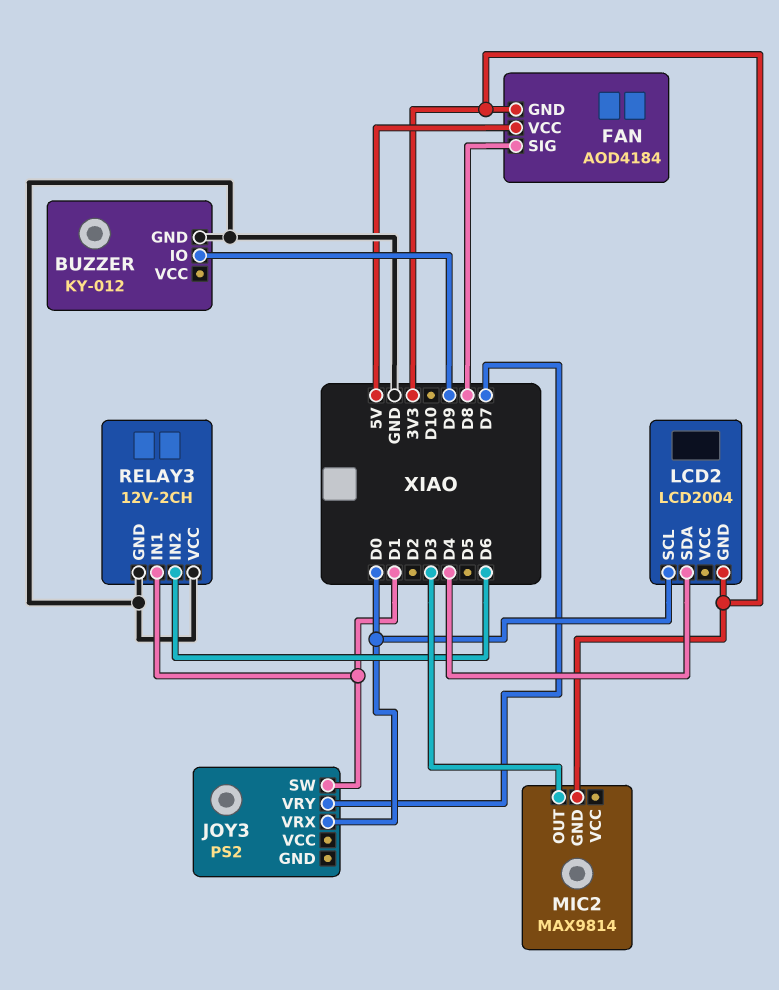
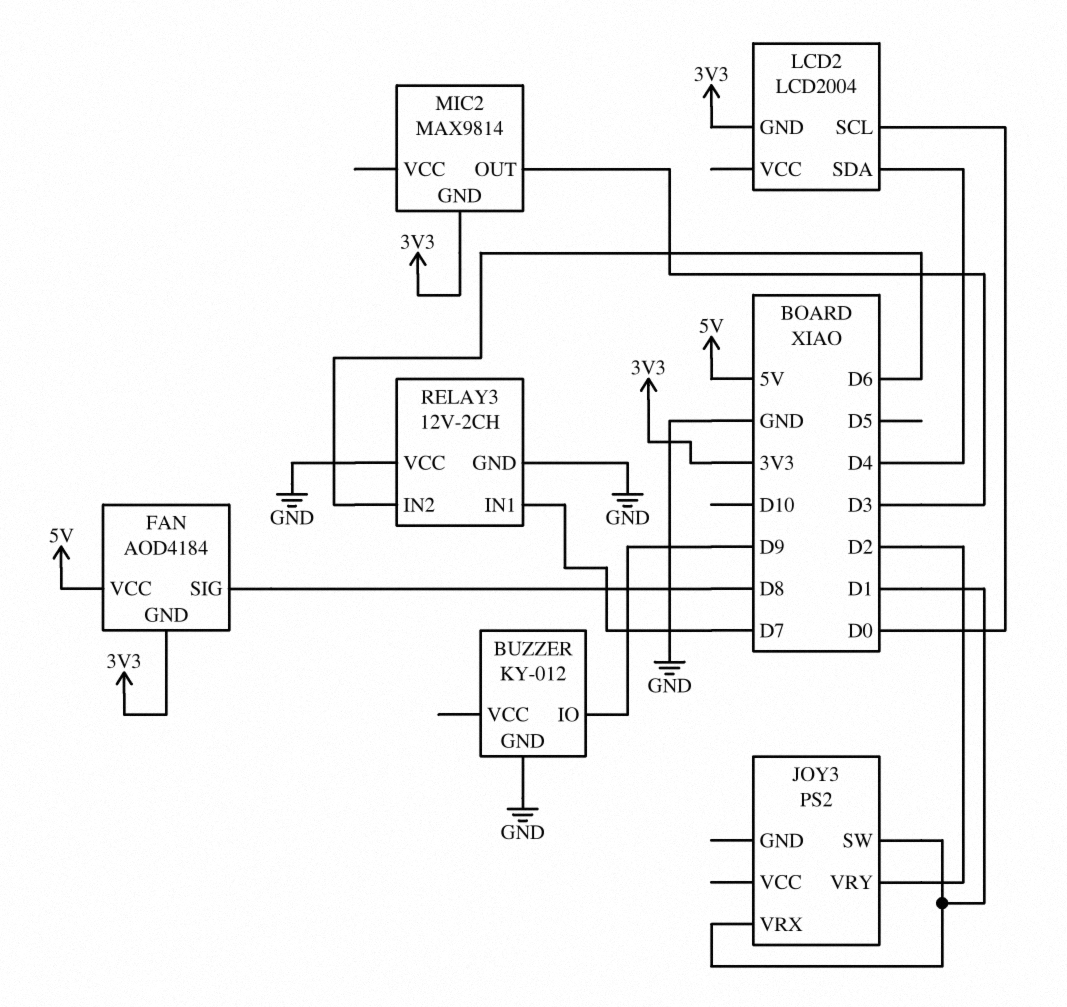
JOY3 pin VRX: D0 -> D1
JOY3 pin VRY: D7 -> D2
RELAY3 pin IN1: D1 -> D7

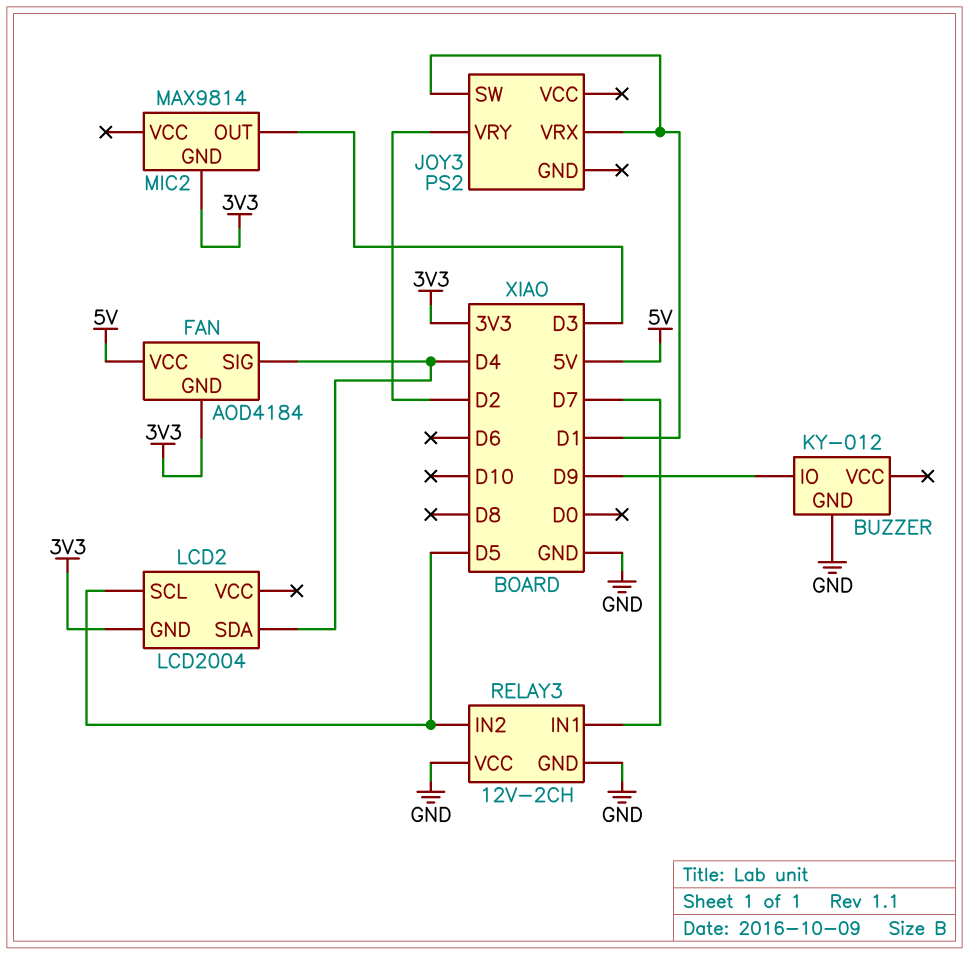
FAN pin SIG: D8 -> D4
LCD2 pin SCL: D0 -> D5
RELAY3 pin IN2: D6 -> D5

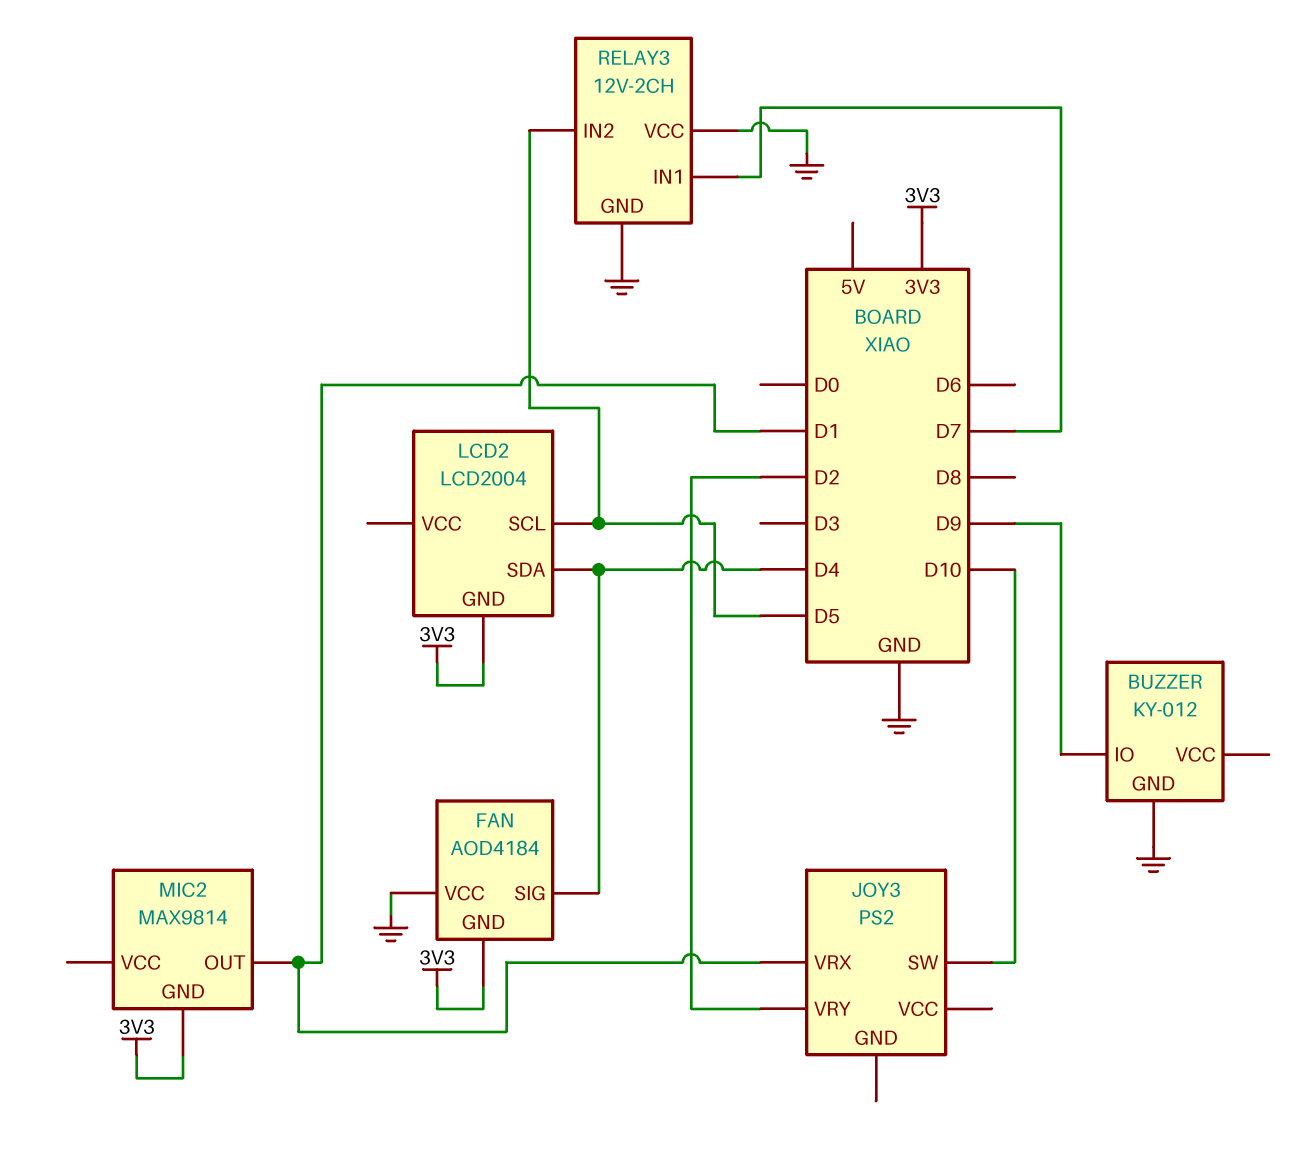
FAN pin VCC: 5V -> GND
JOY3 pin SW: D1 -> D10
MIC2 pin OUT: D3 -> D1

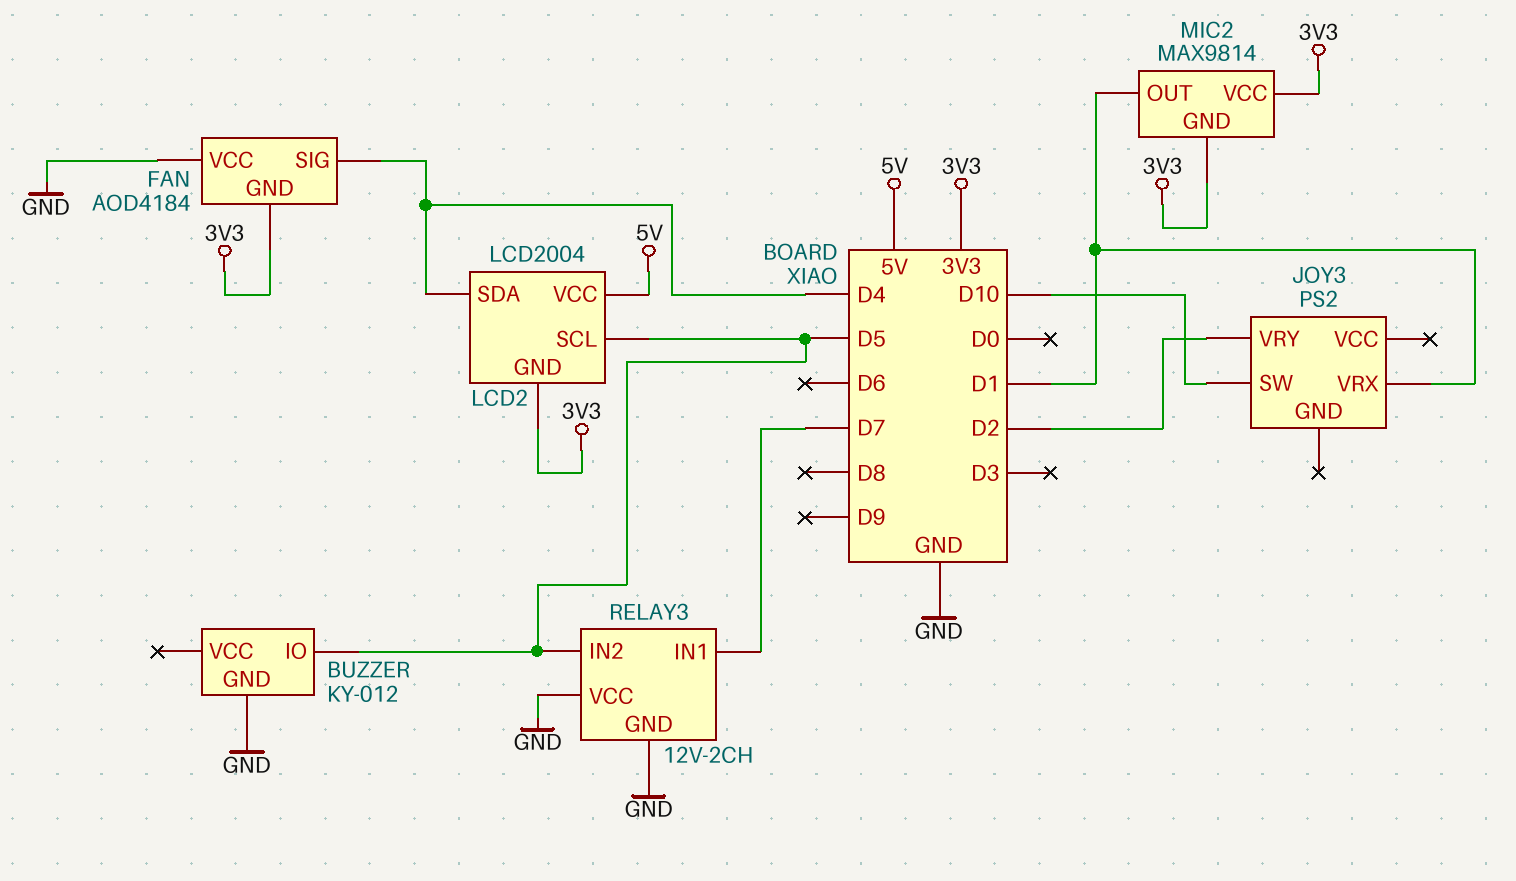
BUZZER pin IO: D9 -> D5
LCD2 pin VCC: none -> 5V
MIC2 pin VCC: none -> 3V3

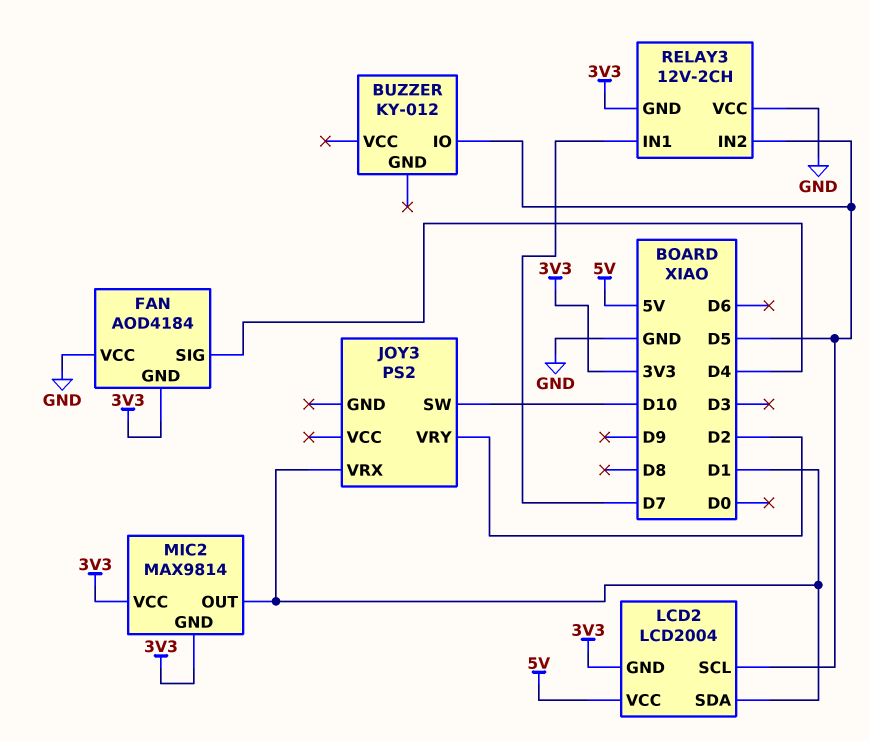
BUZZER pin GND: GND -> none
LCD2 pin SDA: D4 -> D1
RELAY3 pin GND: GND -> 3V3

